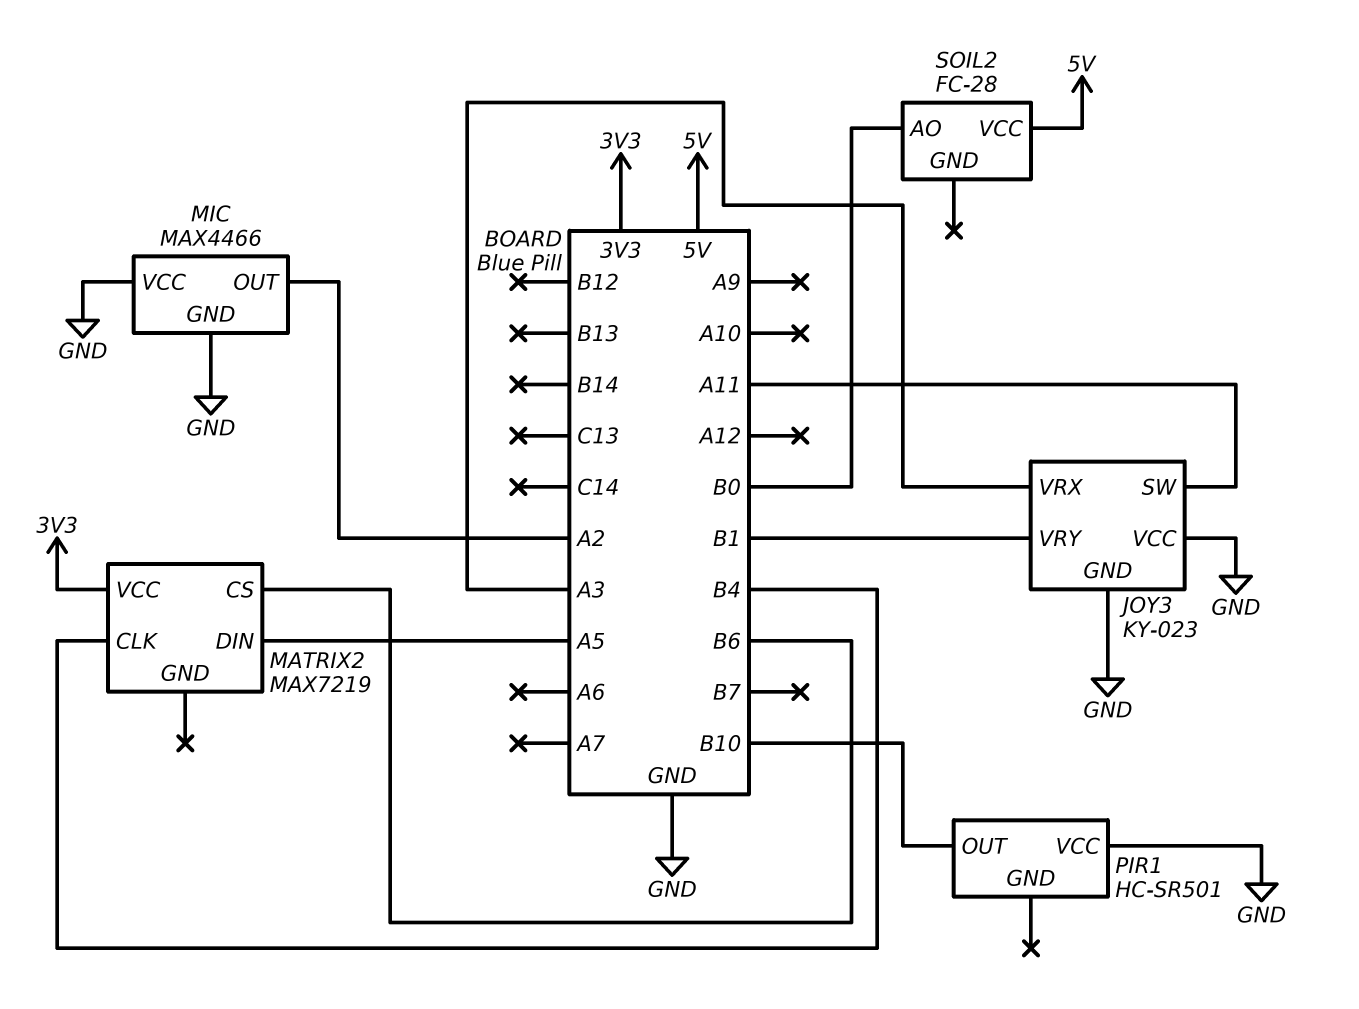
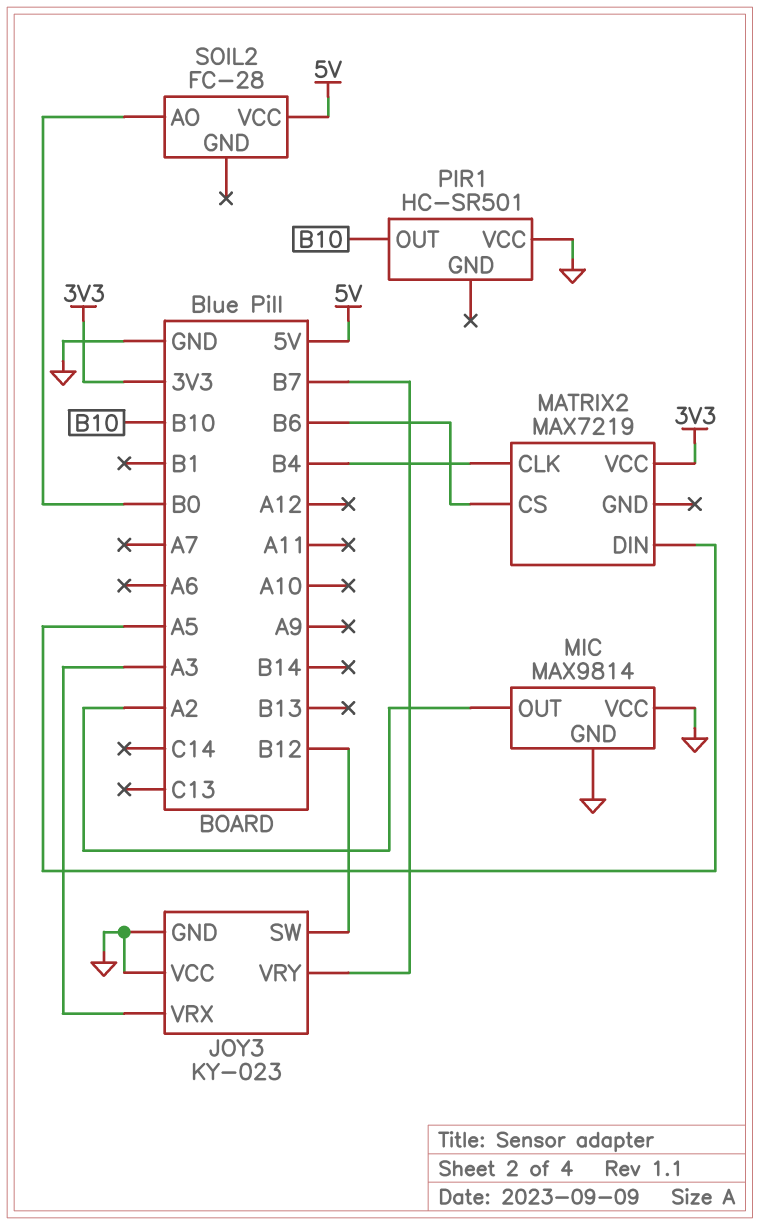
JOY3 pin SW: A11 -> B12
JOY3 pin VRY: B1 -> B7
MIC: MAX4466 -> MAX9814

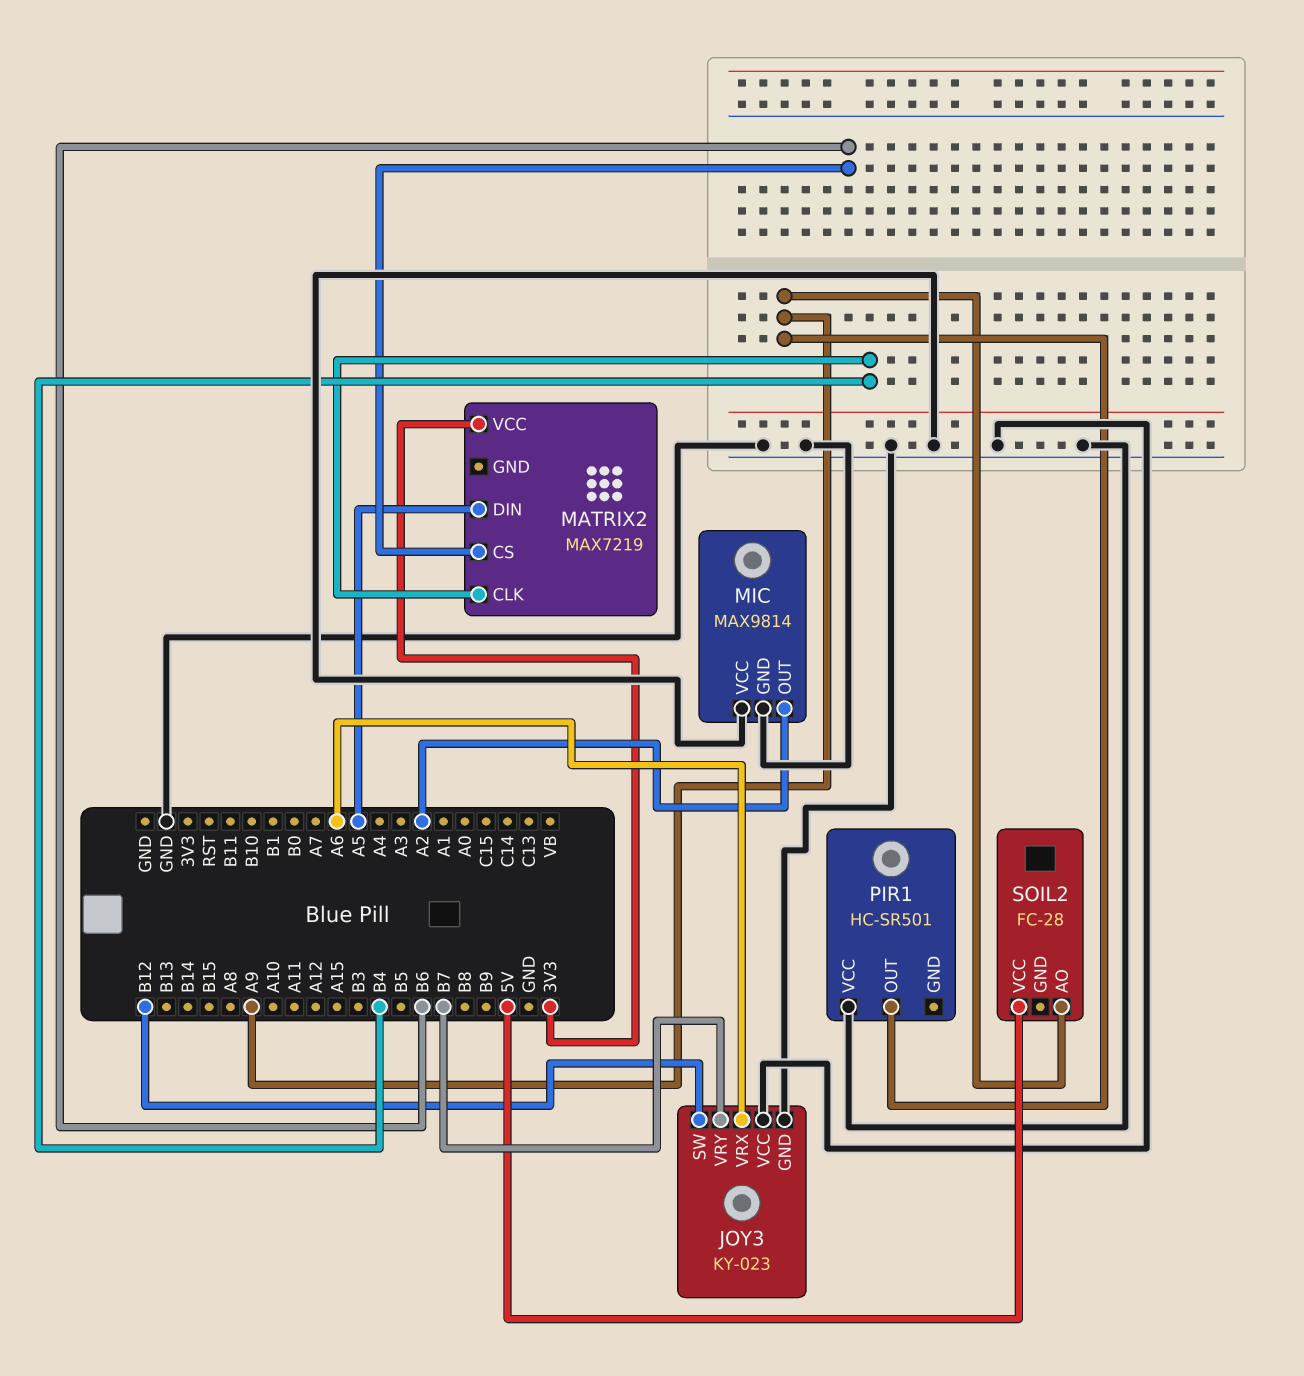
JOY3 pin VRX: A3 -> A6
PIR1 pin OUT: B10 -> A9
SOIL2 pin AO: B0 -> A9

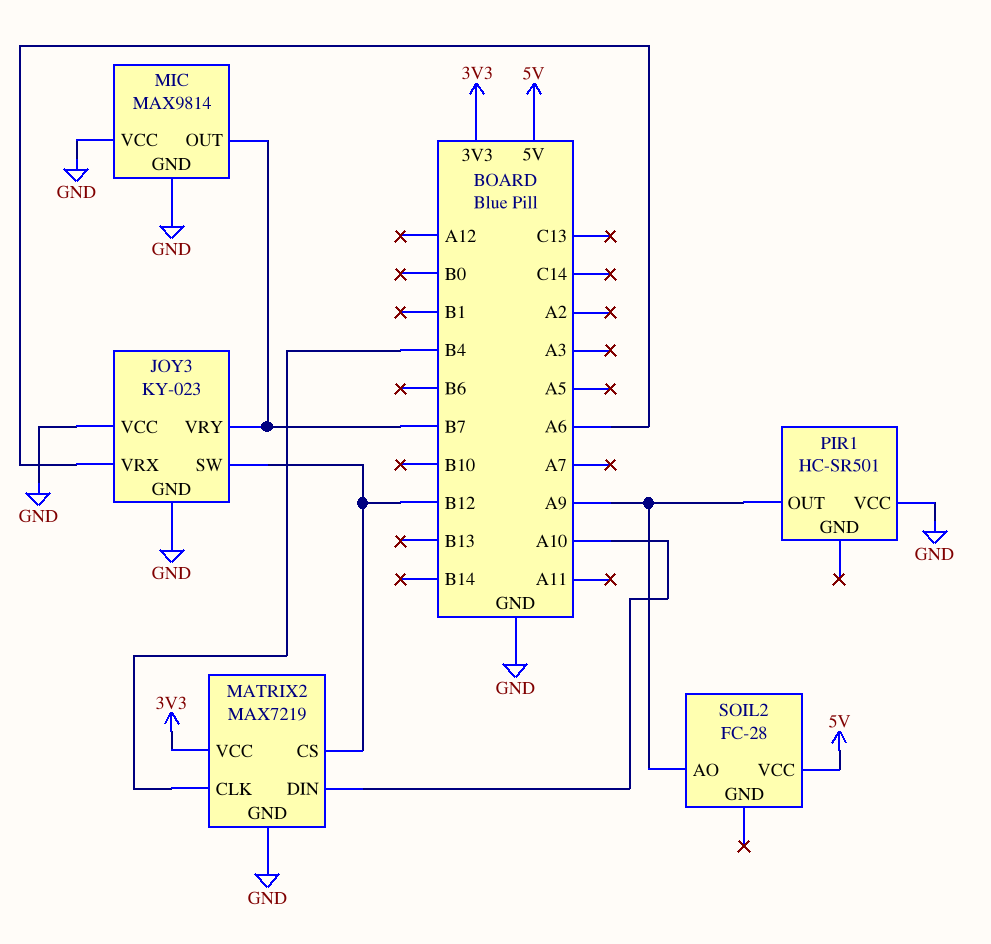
MATRIX2 pin CS: B6 -> B12
MATRIX2 pin DIN: A5 -> A10
MATRIX2 pin GND: none -> GND
MIC pin OUT: A2 -> B7

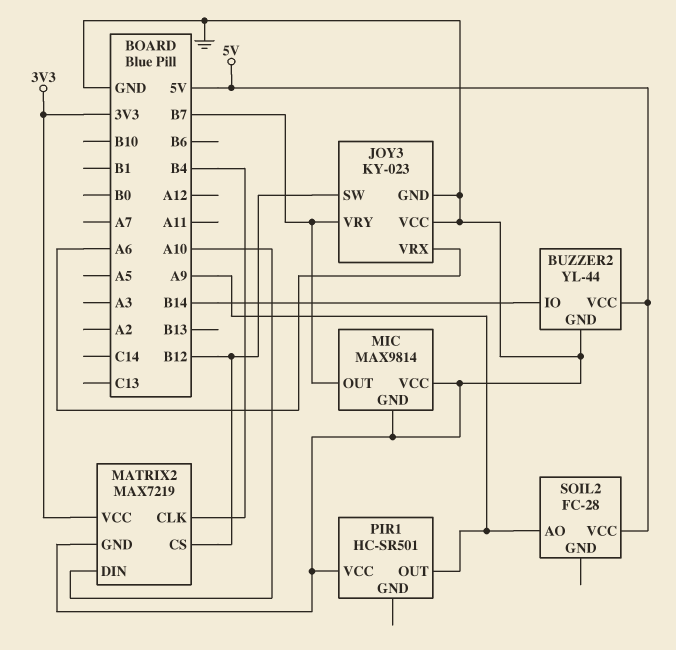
BUZZER2: none -> YL-44
BUZZER2 pin GND: none -> GND
BUZZER2 pin IO: none -> B14
BUZZER2 pin VCC: none -> 5V

